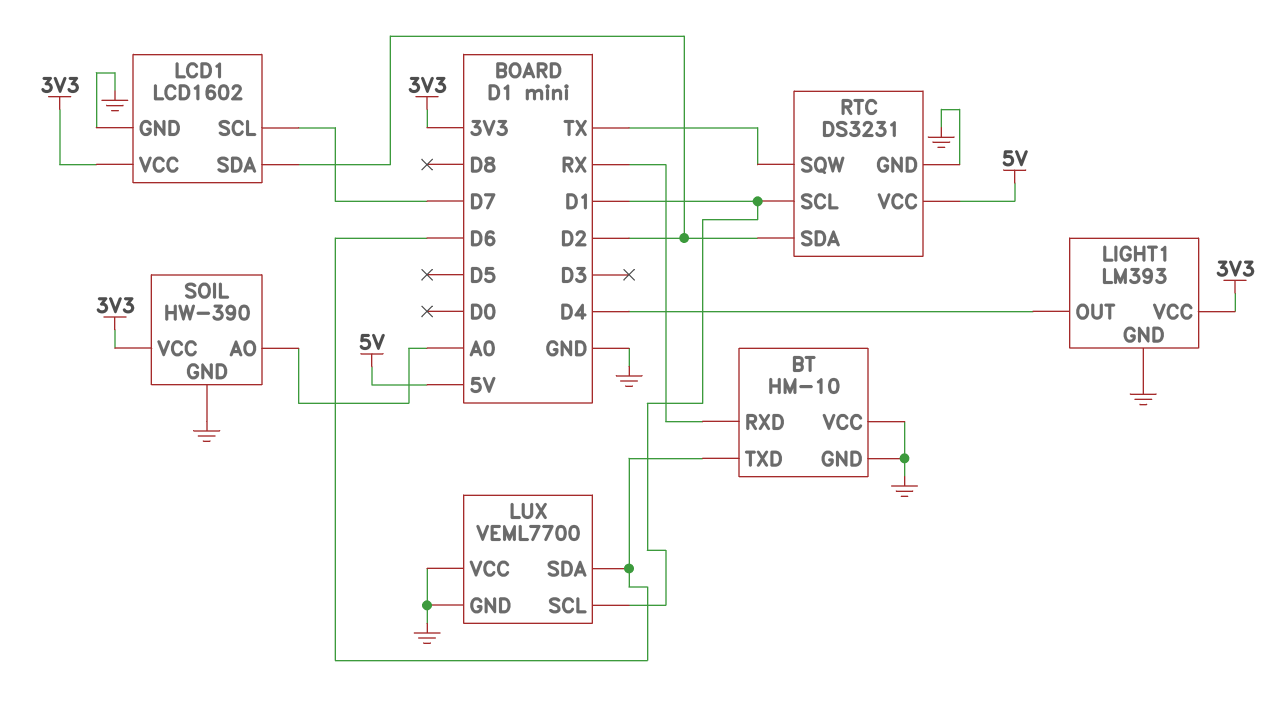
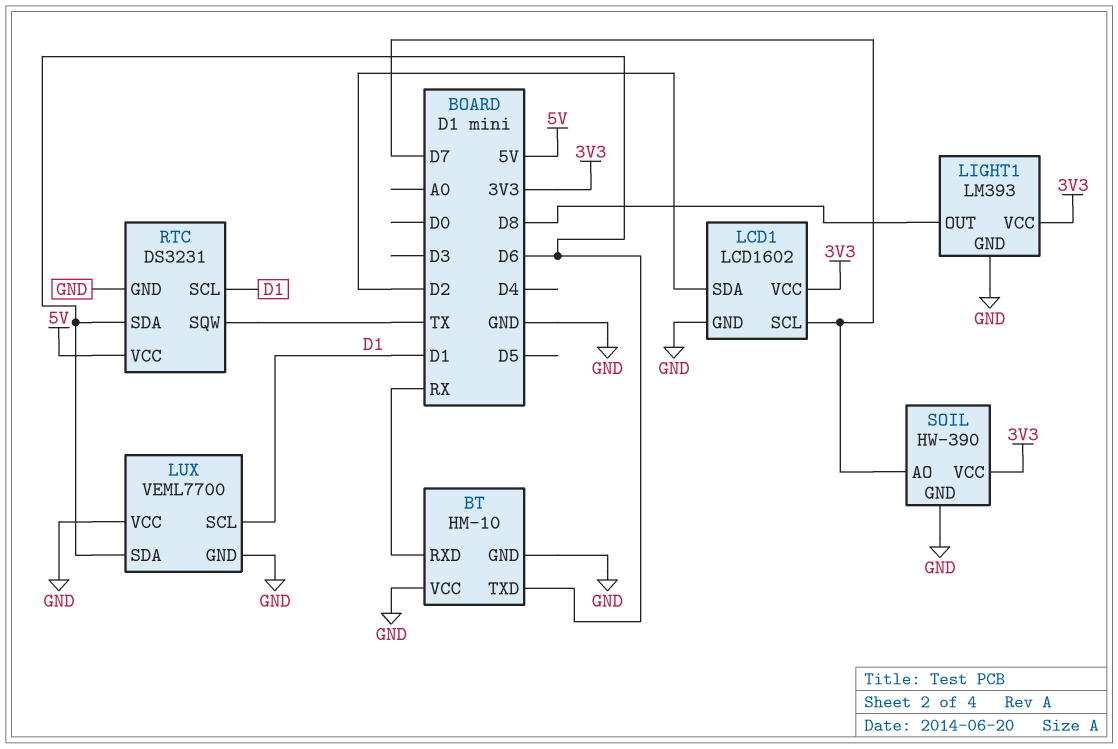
LIGHT1 pin OUT: D4 -> D8
RTC pin SDA: D2 -> D6
SOIL pin AO: A0 -> D7

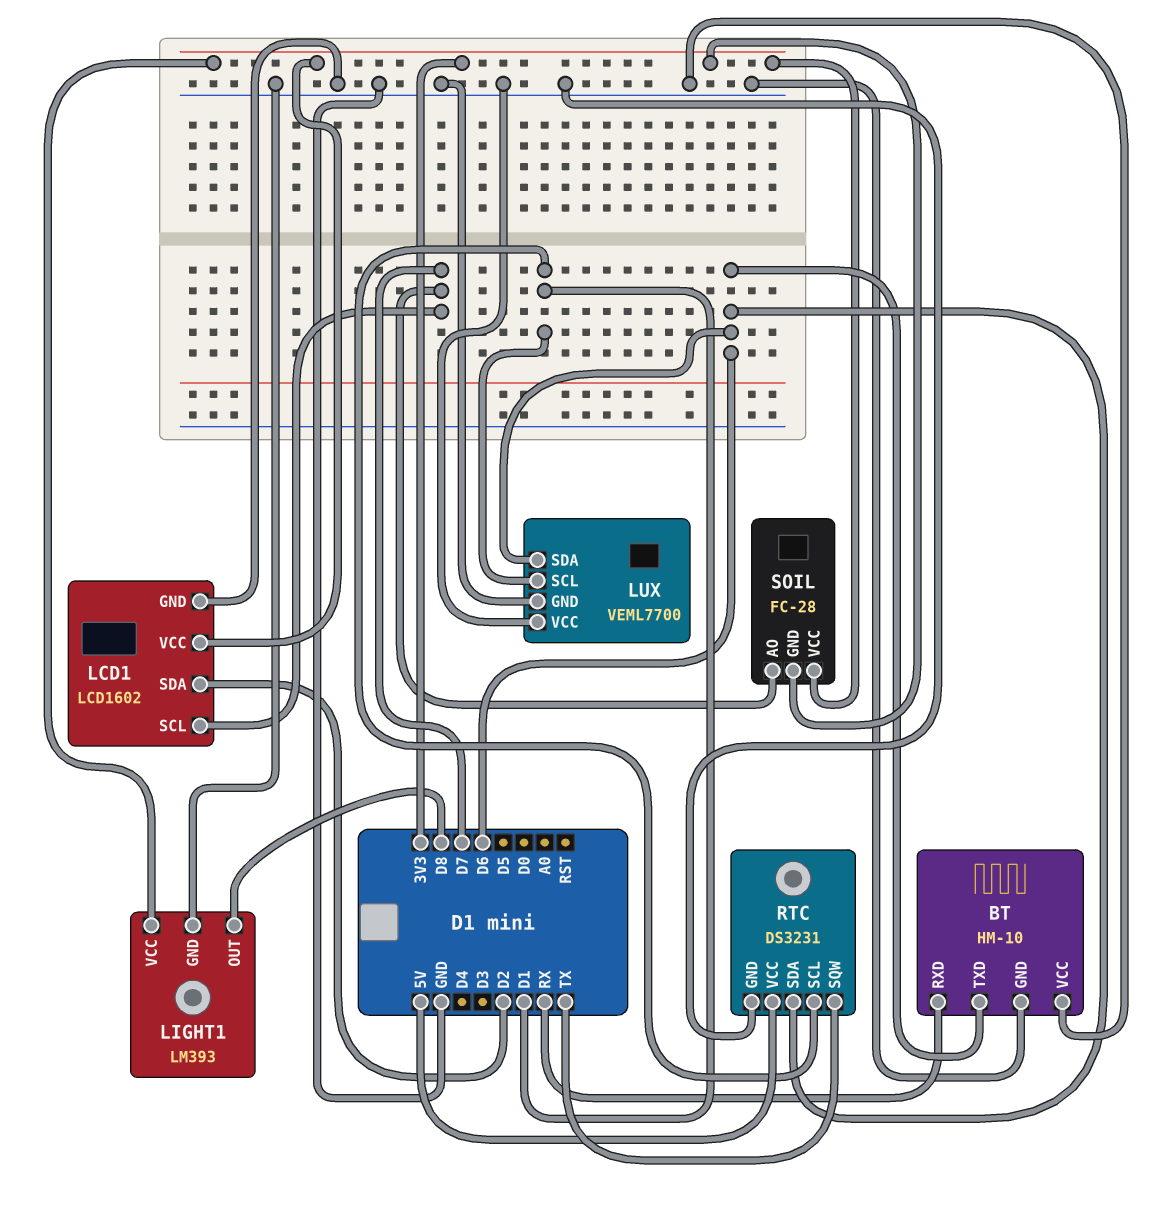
SOIL: HW-390 -> FC-28
SOIL pin GND: GND -> 3V3

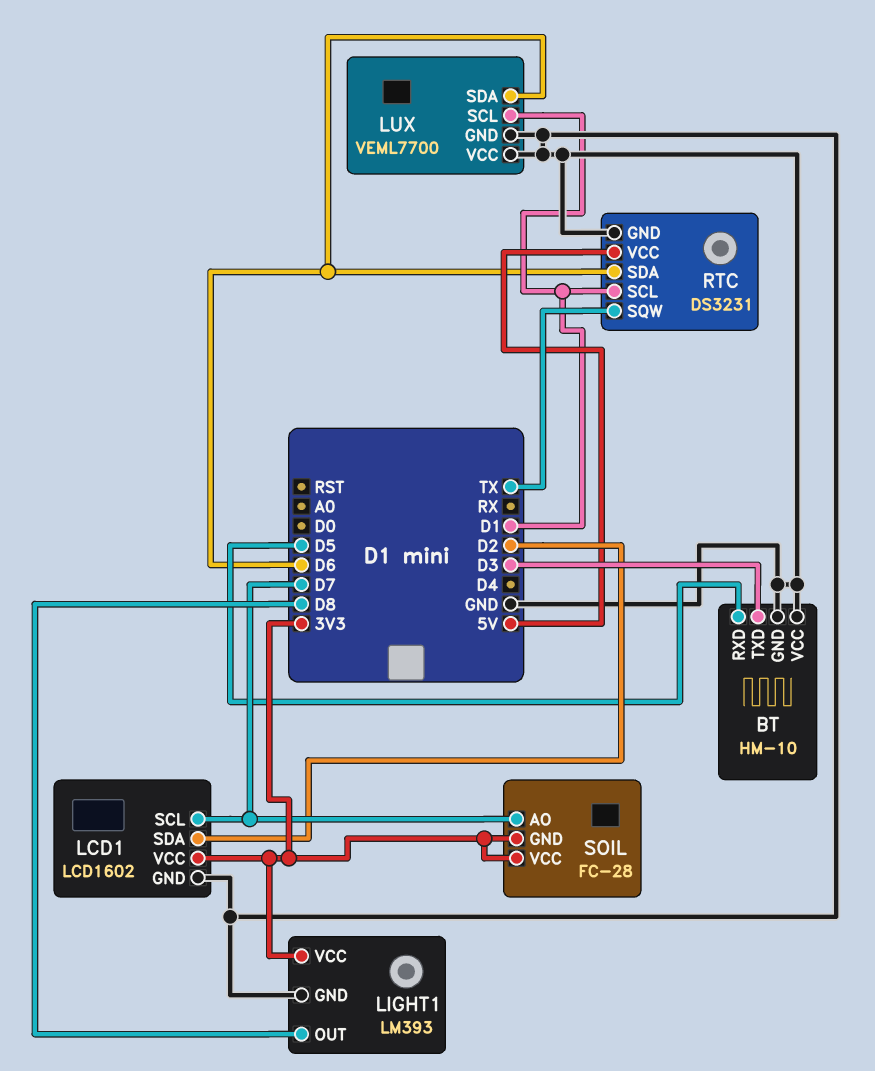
BT pin RXD: RX -> D5
BT pin TXD: D6 -> D3

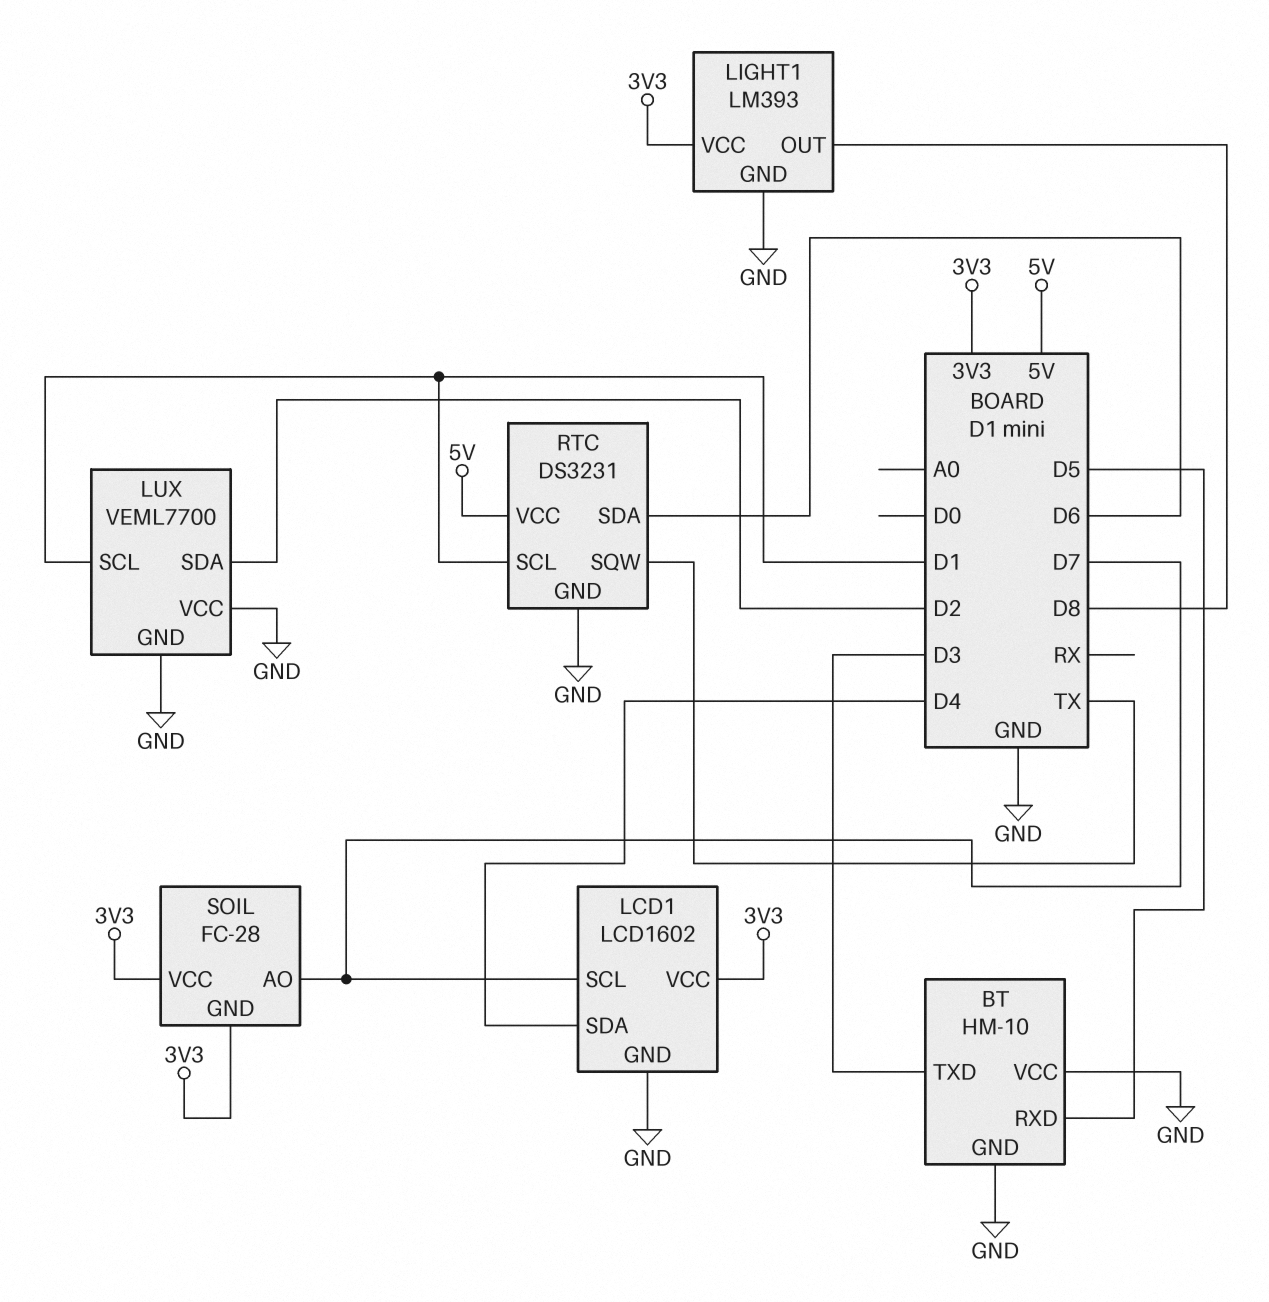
LCD1 pin SDA: D2 -> D4
LUX pin SDA: D6 -> D2

